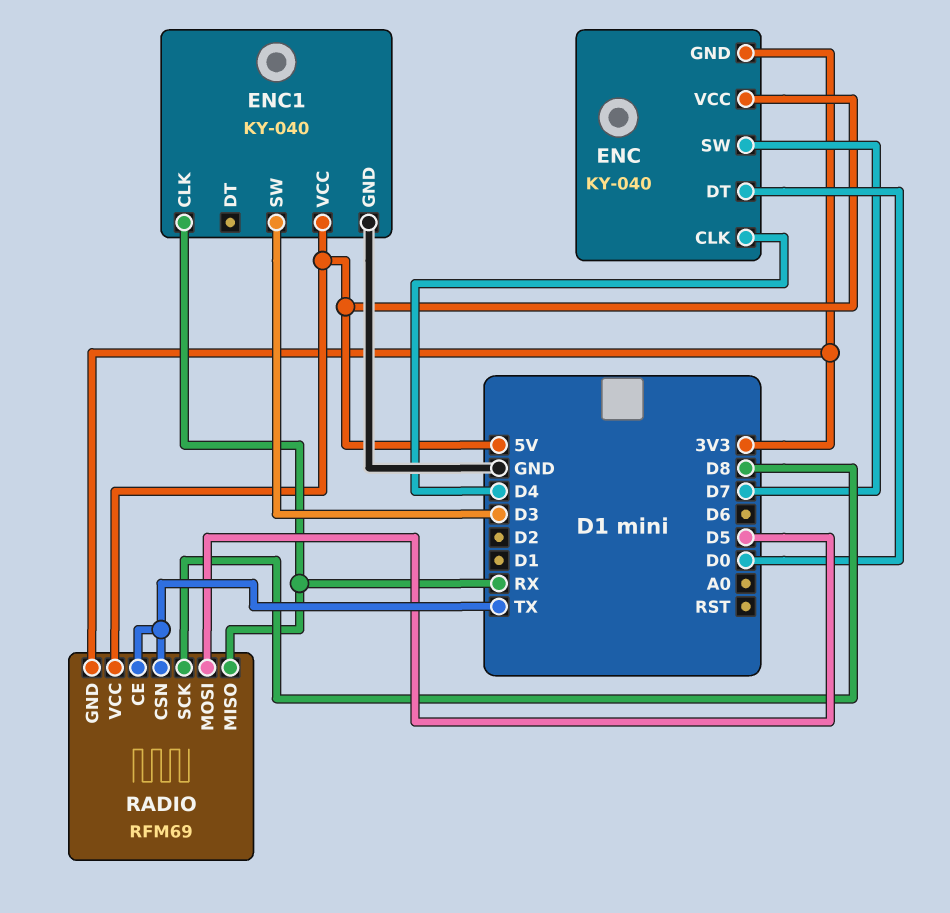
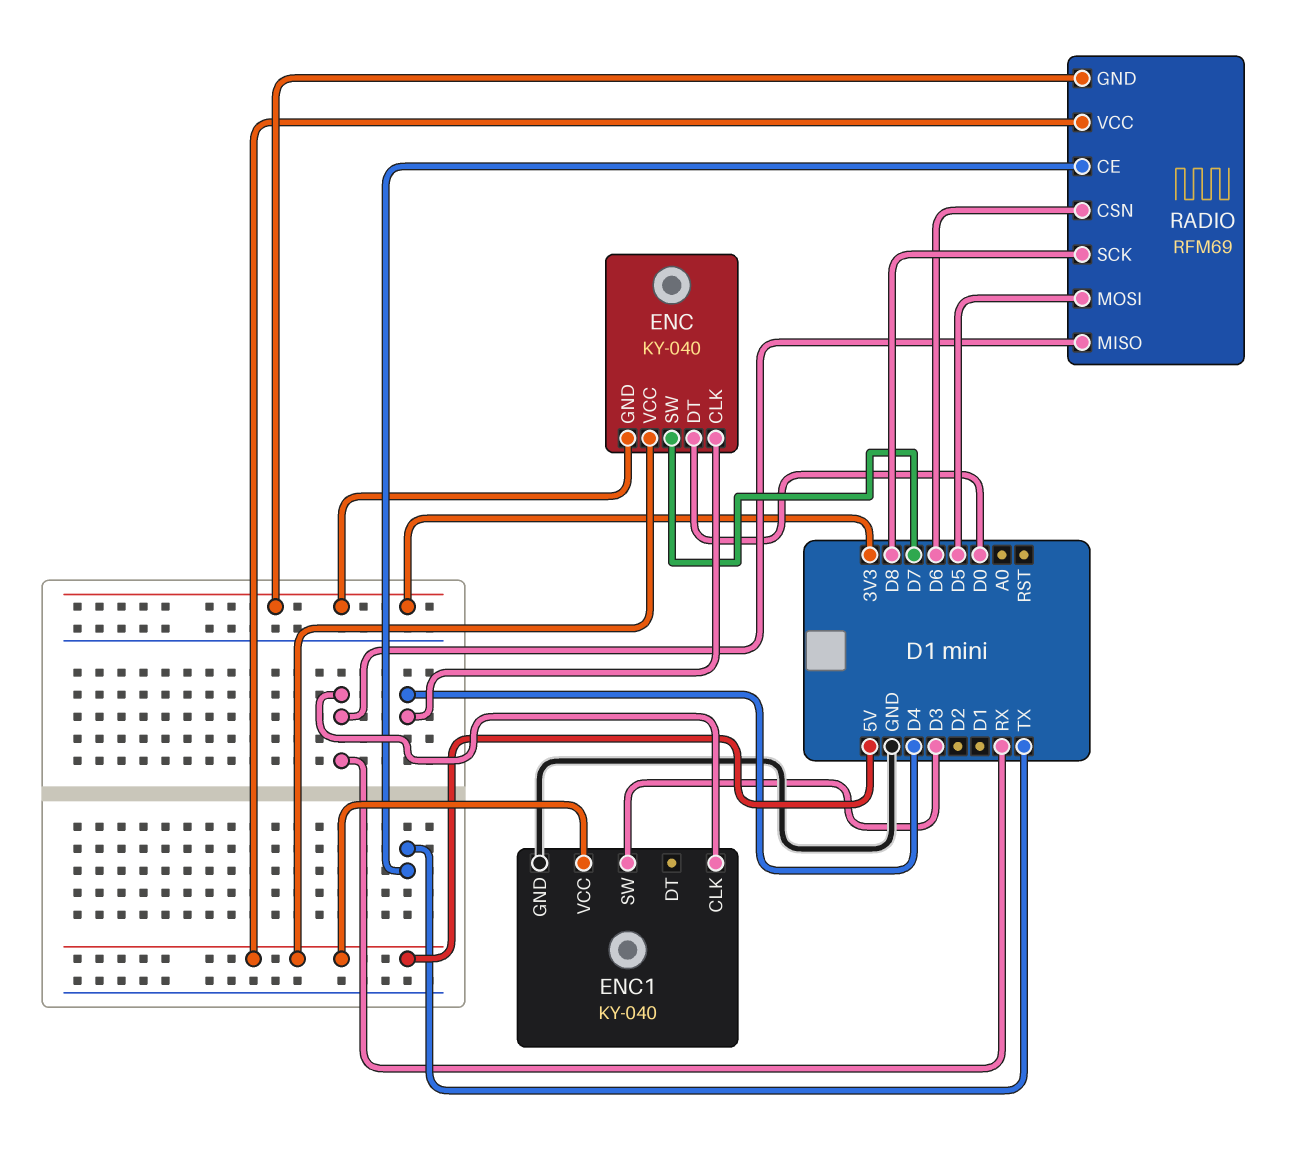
RADIO pin CSN: TX -> D6

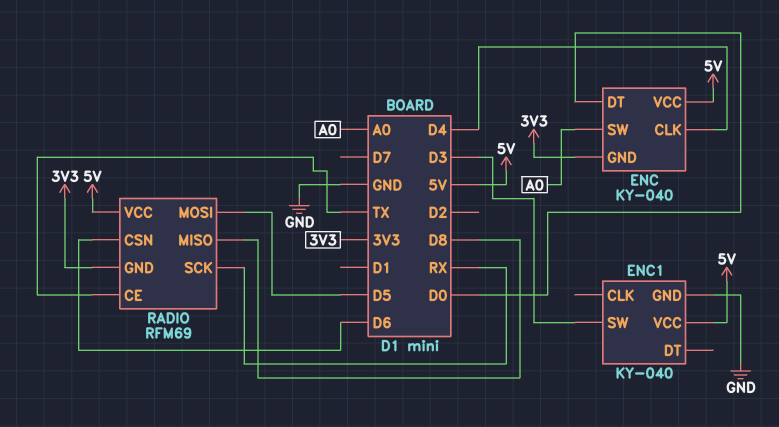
ENC pin SW: D7 -> A0
ENC1 pin CLK: RX -> none
RADIO pin MISO: RX -> D8
RADIO pin SCK: D8 -> RX

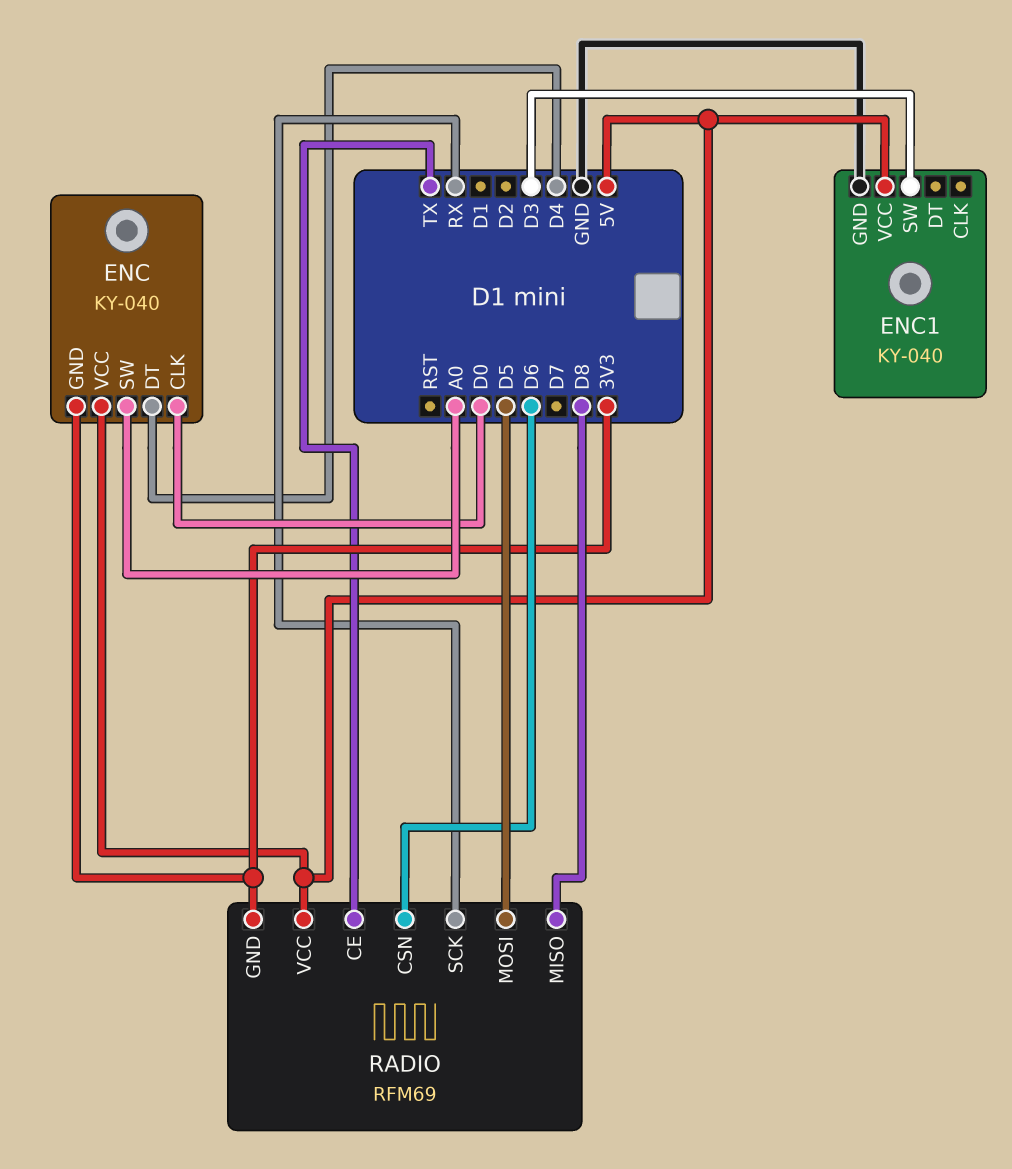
ENC pin CLK: D4 -> D0
ENC pin DT: D0 -> D4

